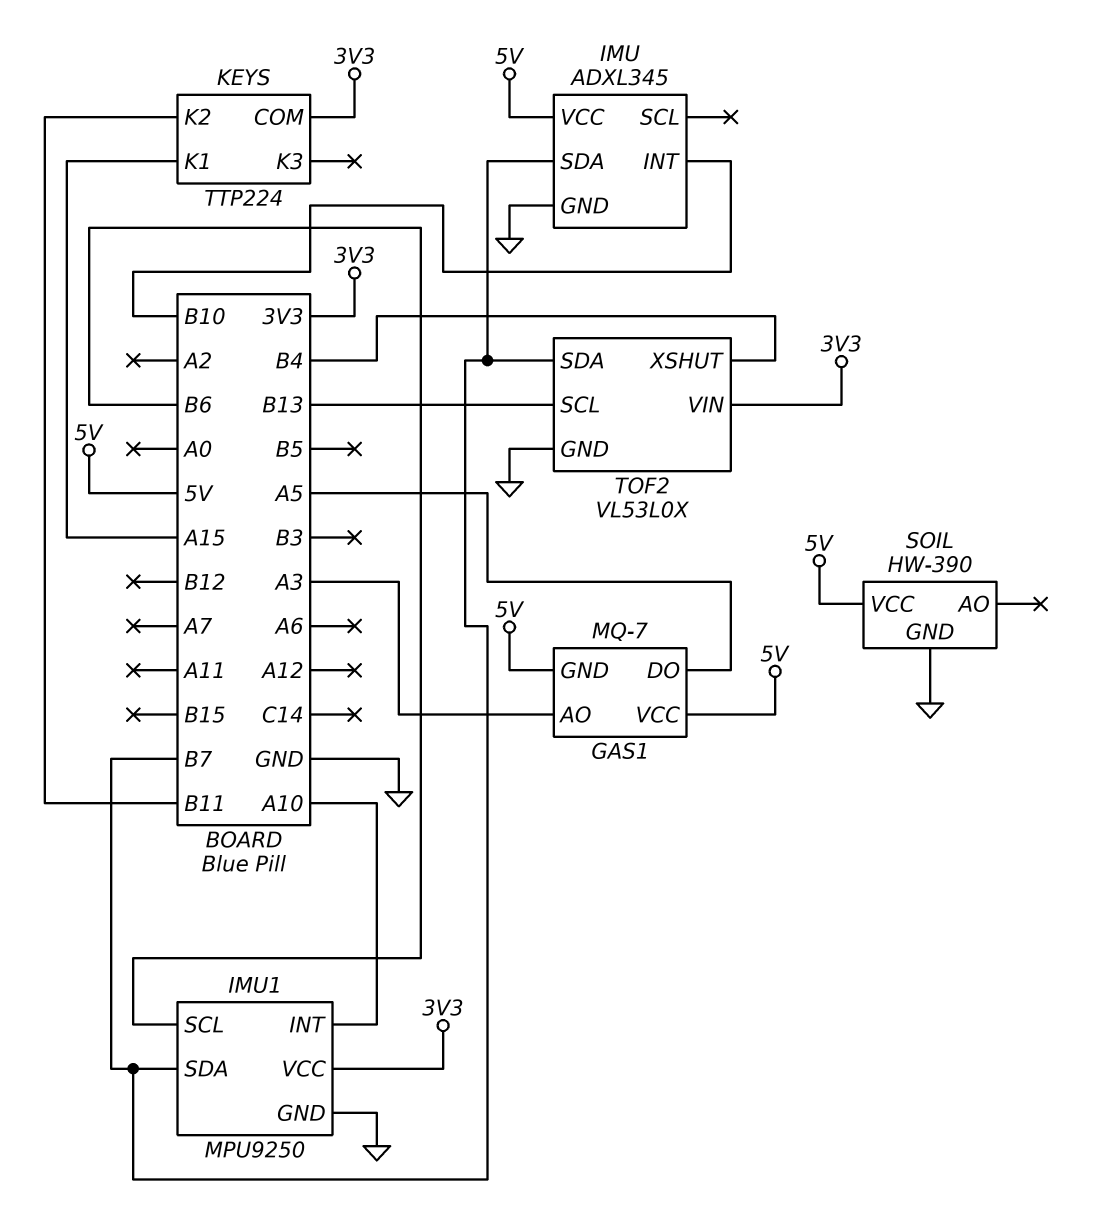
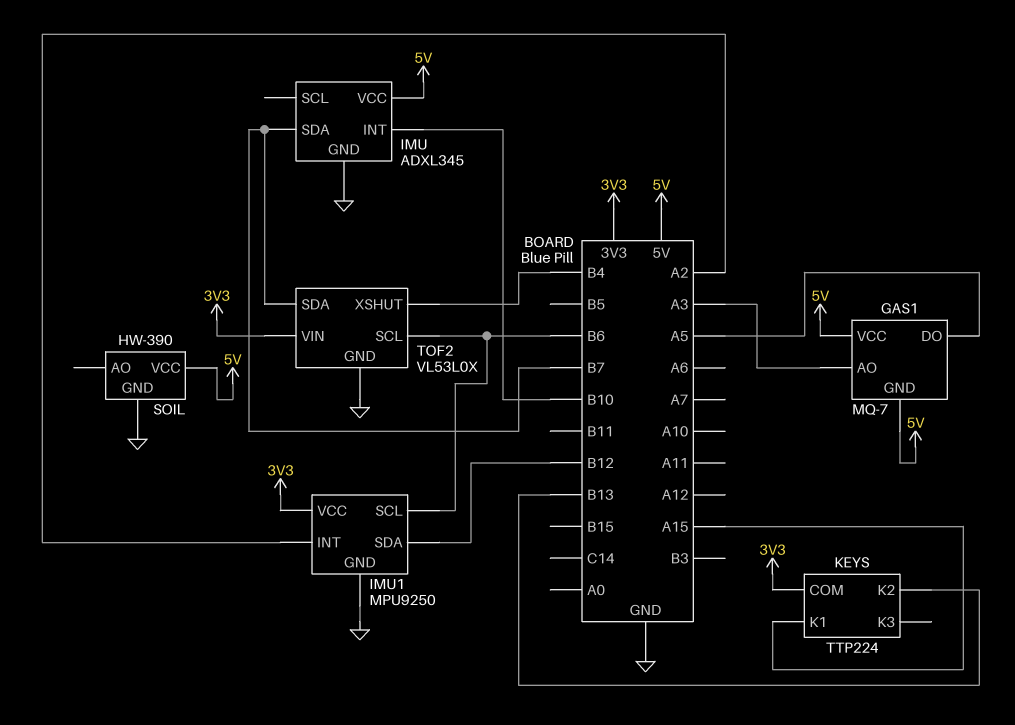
IMU1 pin INT: A10 -> A2
IMU1 pin SDA: B7 -> B12
KEYS pin K2: B11 -> B13
TOF2 pin SCL: B13 -> B6

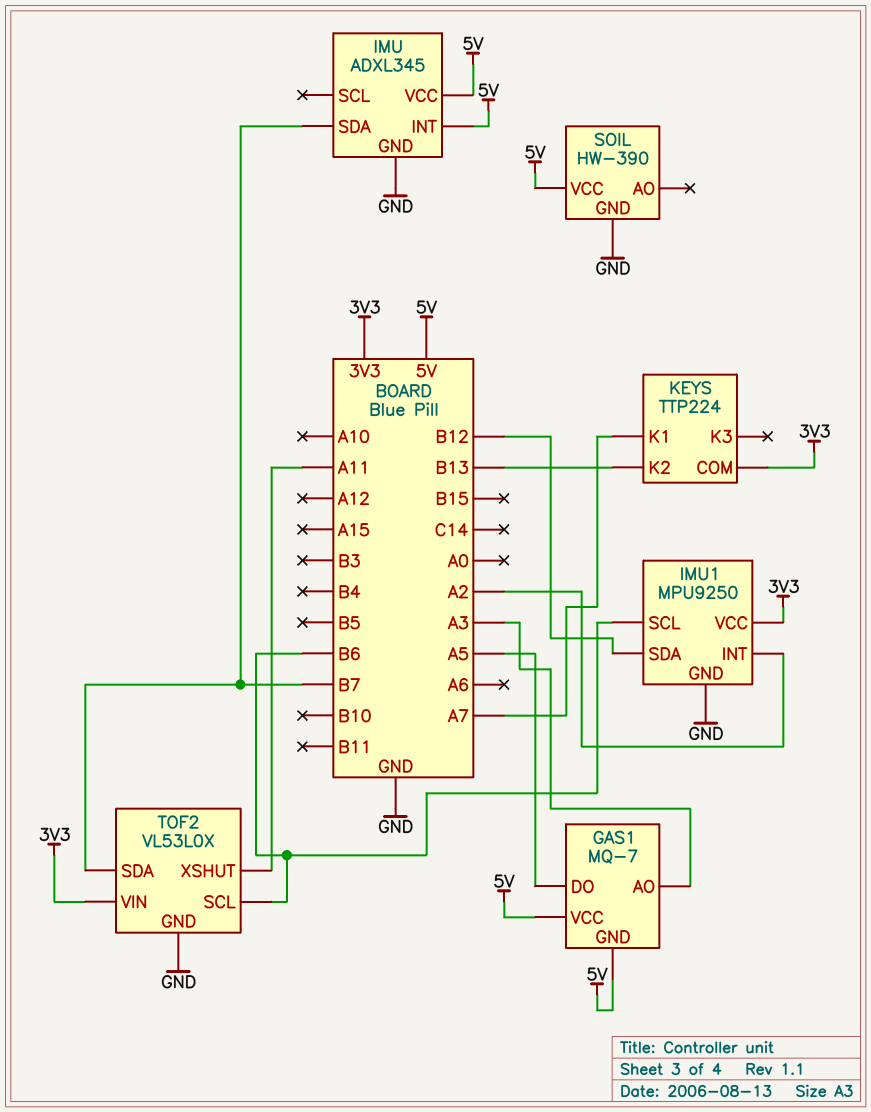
IMU pin INT: B10 -> 5V
KEYS pin K1: A15 -> A7
TOF2 pin XSHUT: B4 -> A11

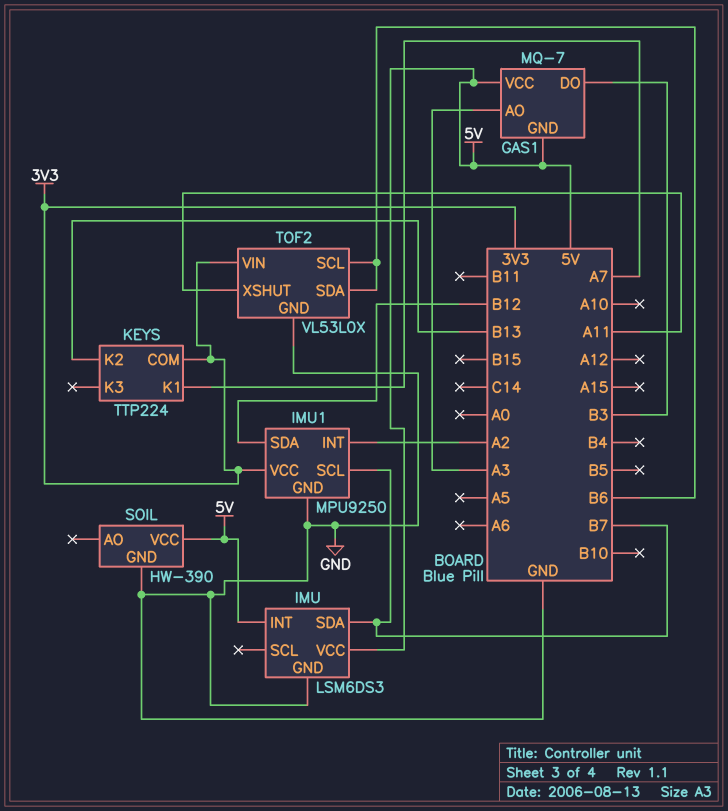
GAS1 pin DO: A5 -> B3
IMU: ADXL345 -> LSM6DS3
IMU1 pin SCL: B6 -> B7
TOF2 pin SDA: B7 -> B6

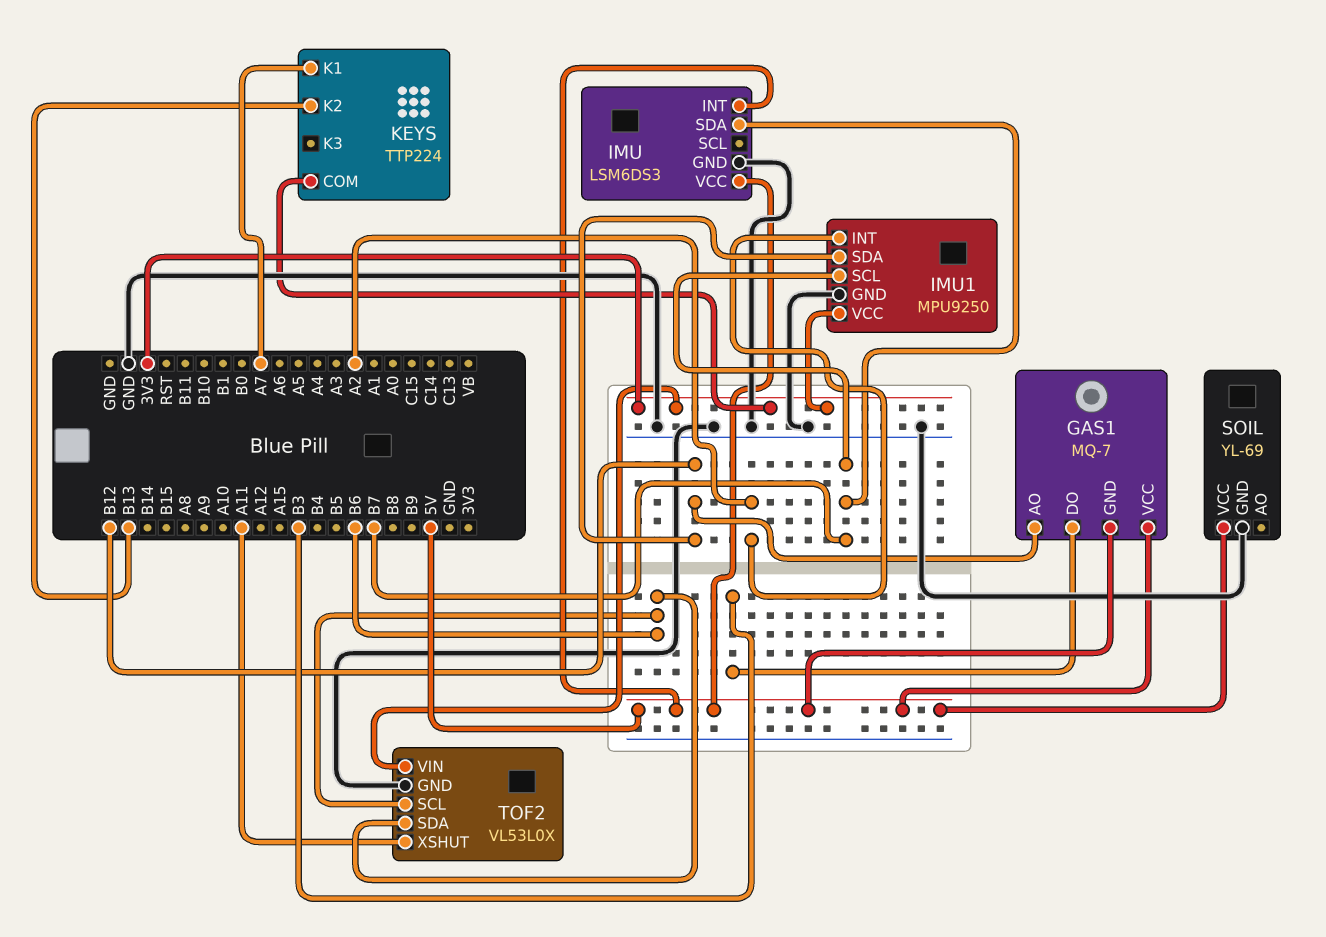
GAS1 pin AO: A3 -> B12
SOIL: HW-390 -> YL-69

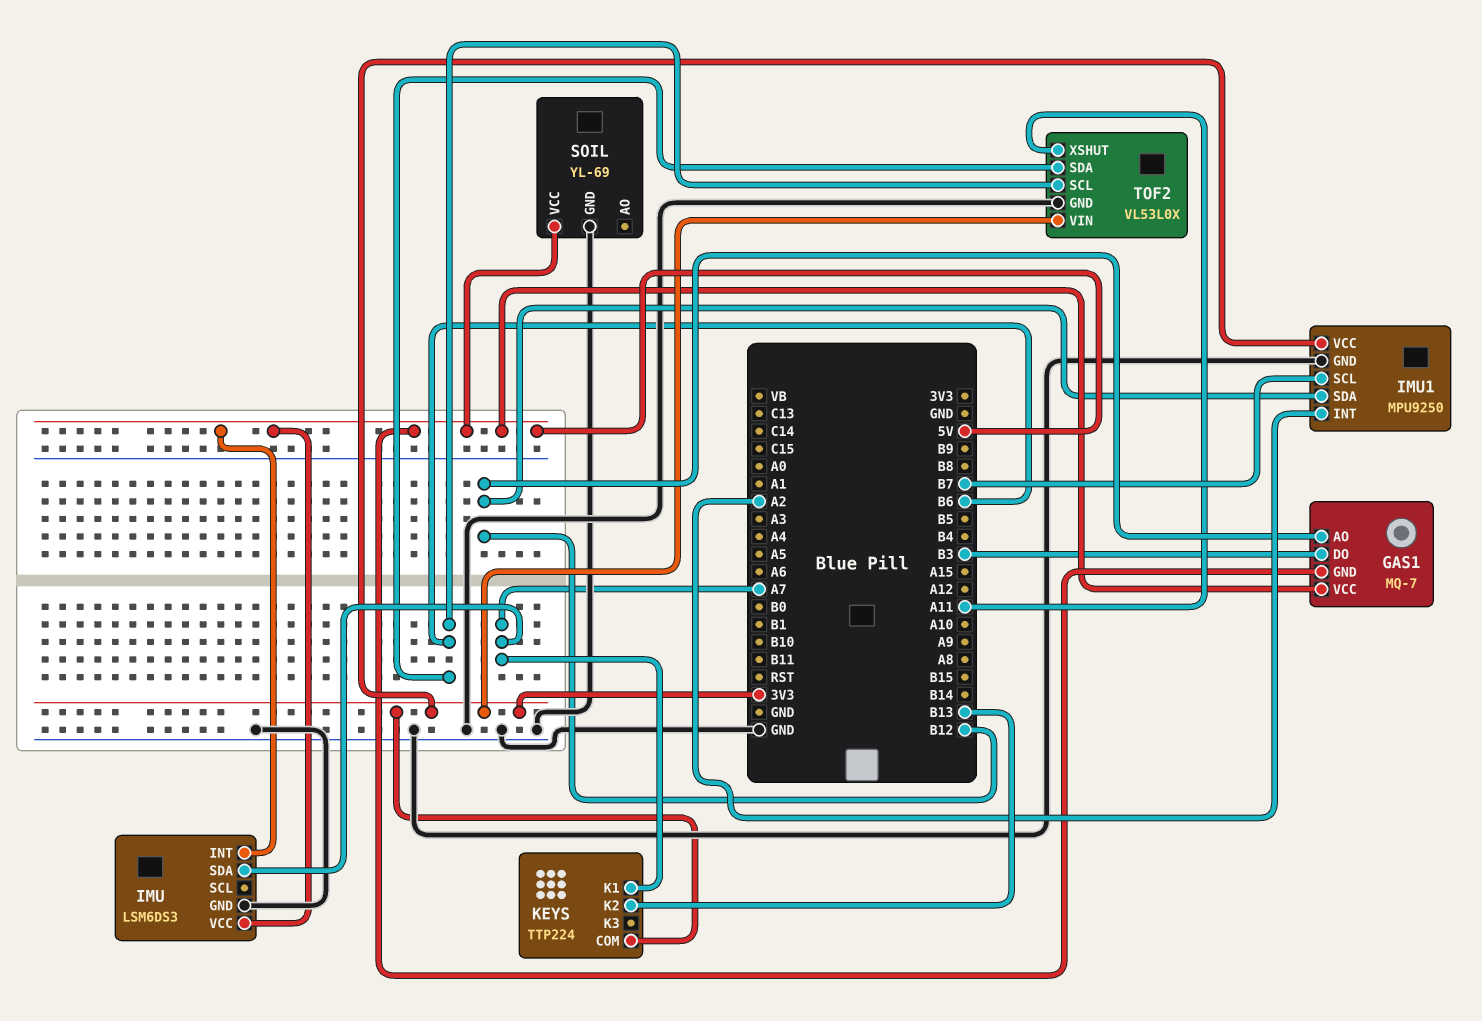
IMU pin SDA: B7 -> A7

